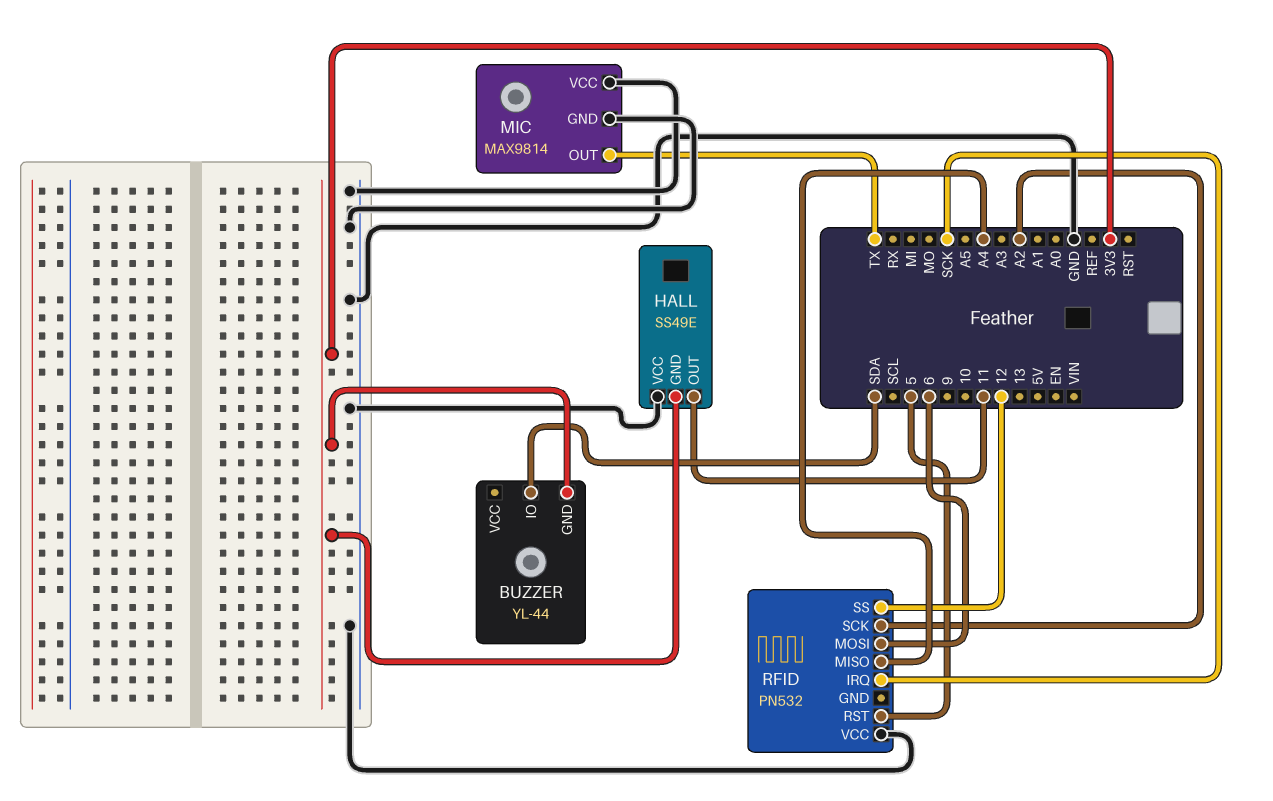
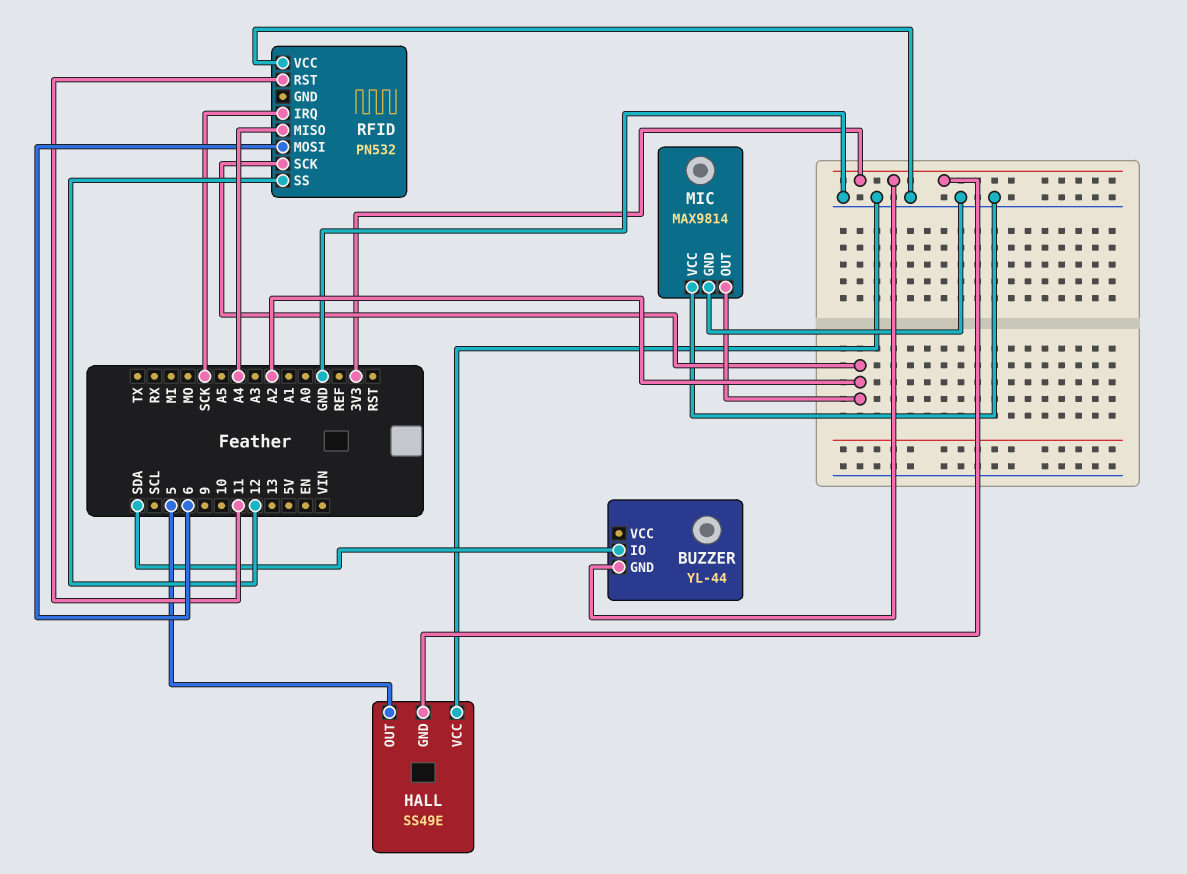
HALL pin OUT: 11 -> 5
MIC pin OUT: TX -> A2
RFID pin RST: 5 -> 11

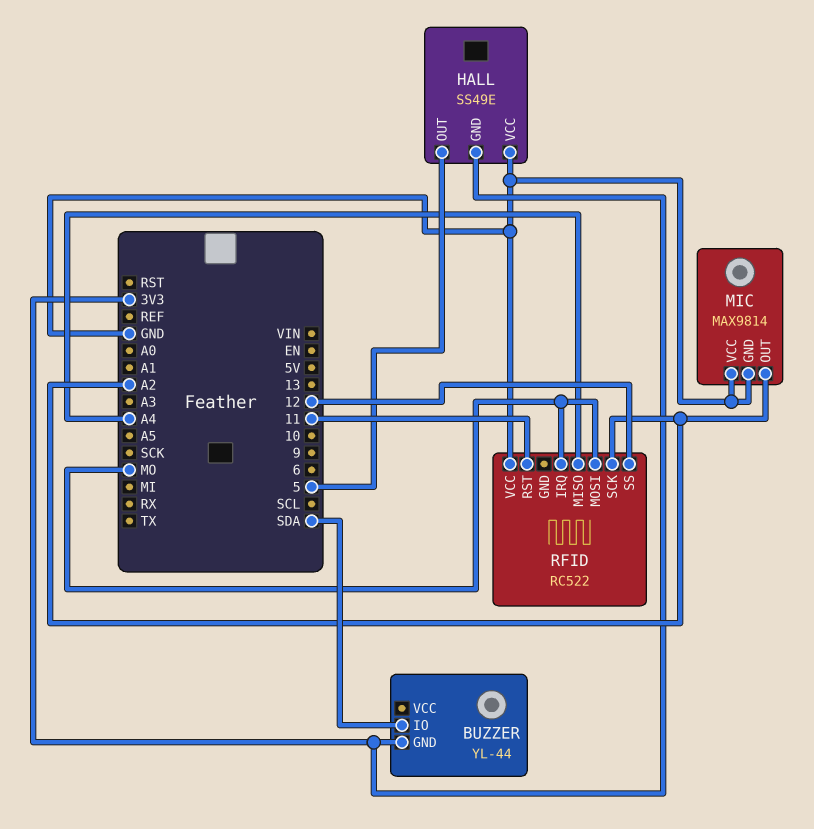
RFID: PN532 -> RC522
RFID pin IRQ: SCK -> MO
RFID pin MOSI: 6 -> MO

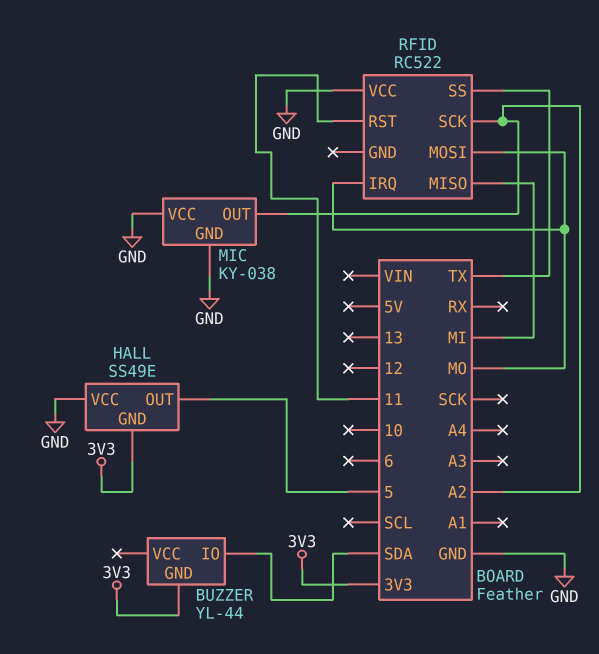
MIC: MAX9814 -> KY-038
RFID pin MISO: A4 -> MI
RFID pin SS: 12 -> TX

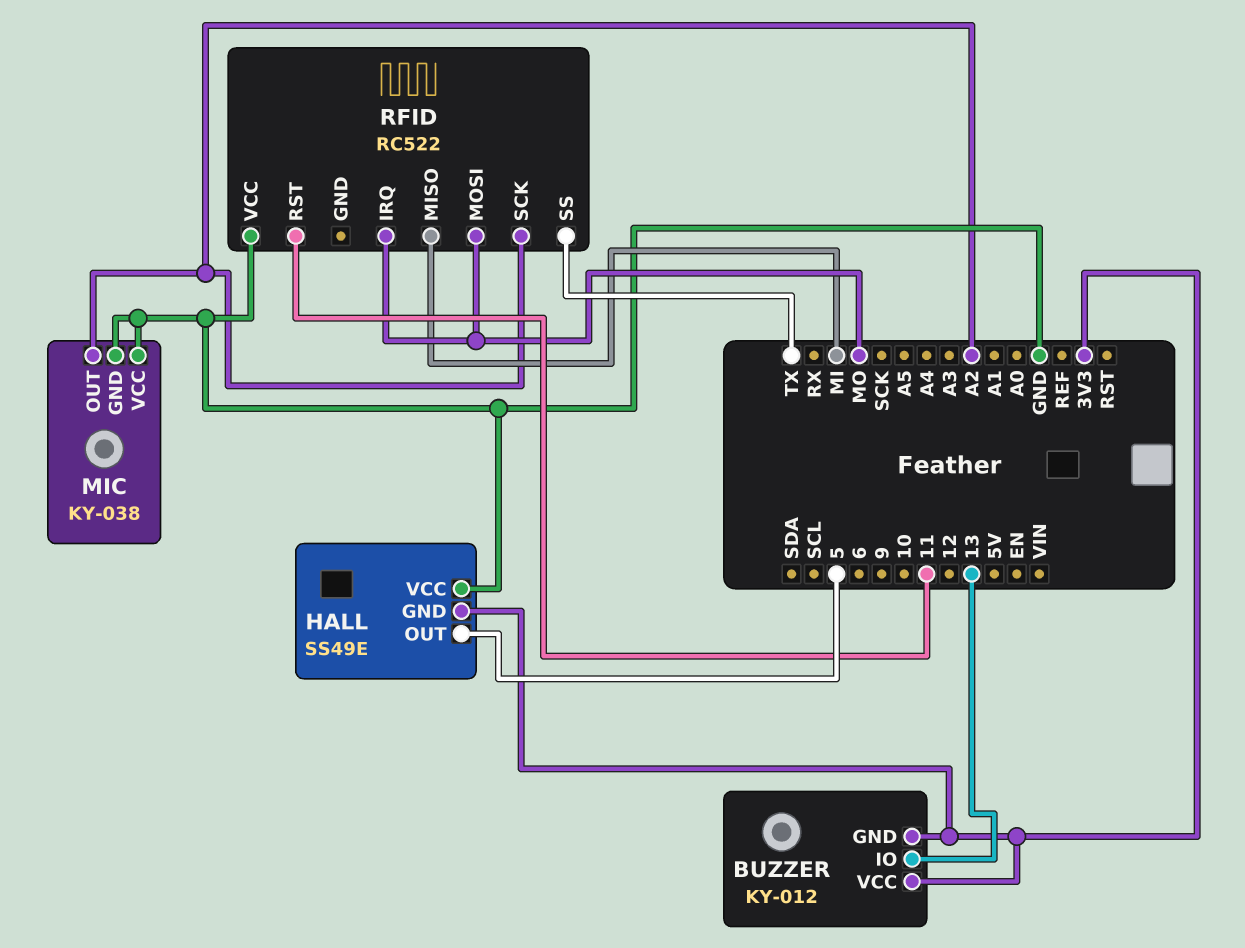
BUZZER: YL-44 -> KY-012
BUZZER pin IO: SDA -> 13
BUZZER pin VCC: none -> 3V3

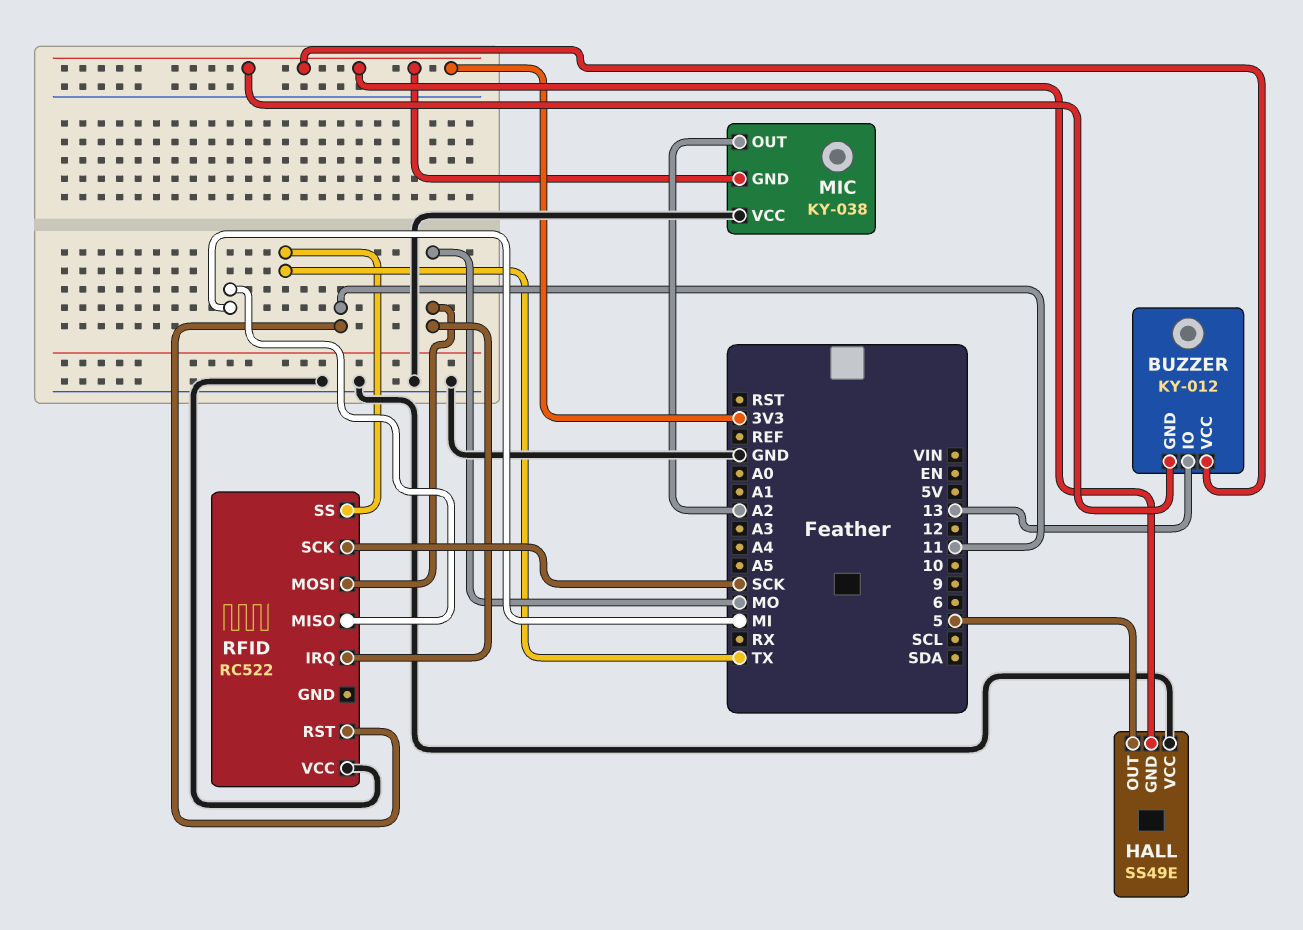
MIC pin GND: GND -> 3V3
RFID pin SCK: A2 -> SCK

